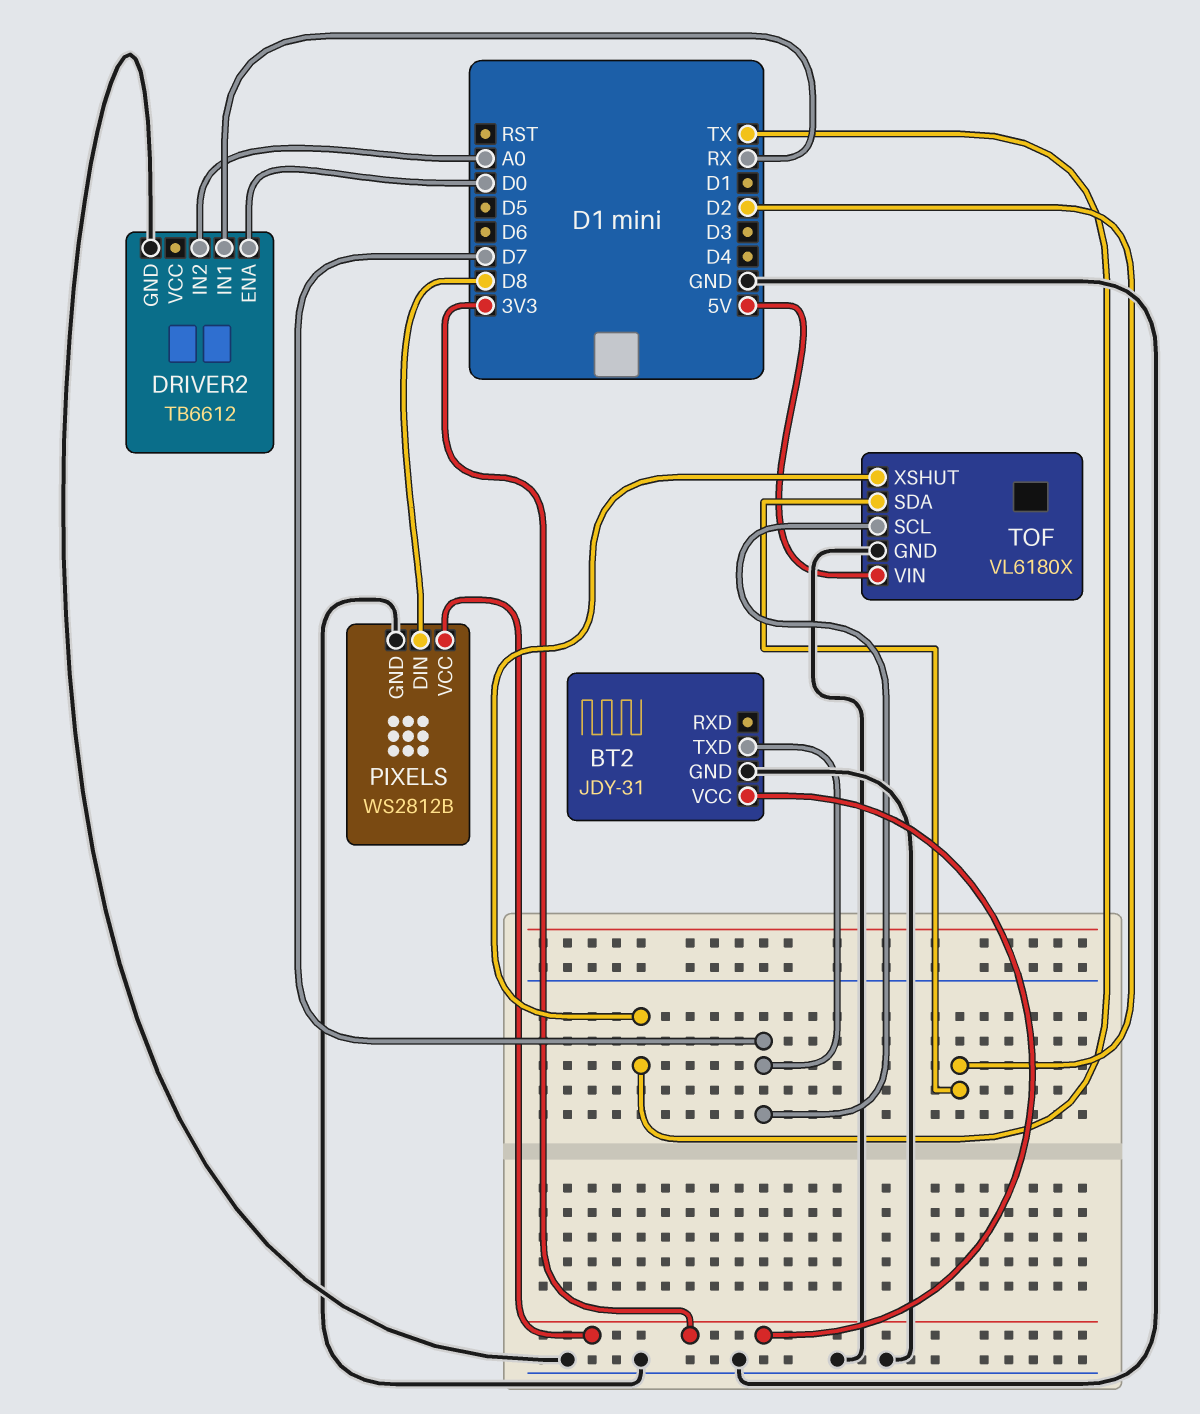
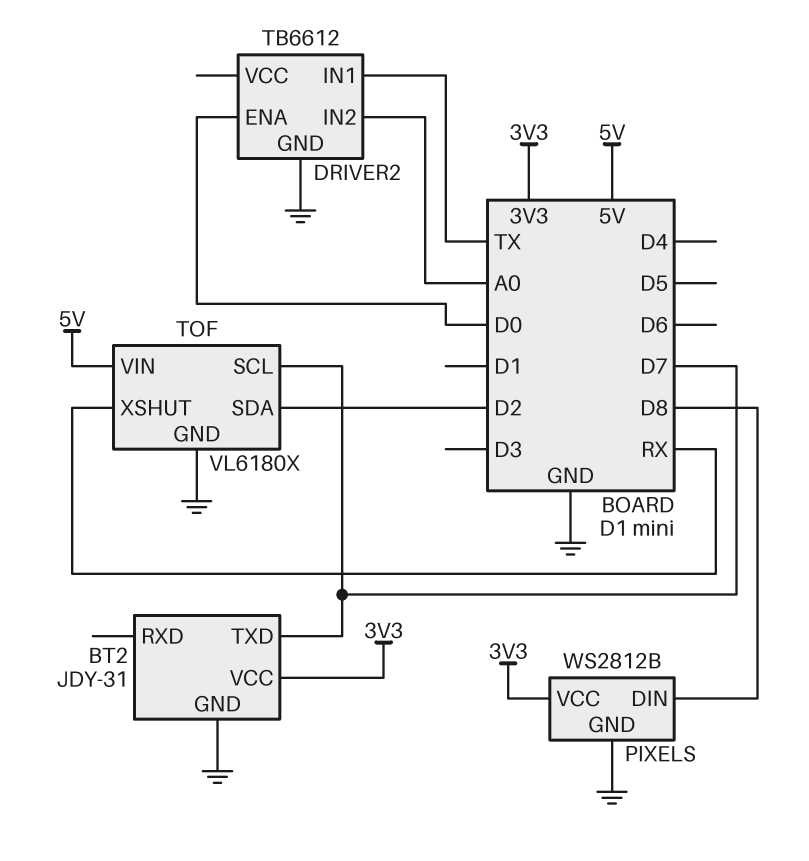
DRIVER2 pin IN1: RX -> TX
TOF pin XSHUT: TX -> RX

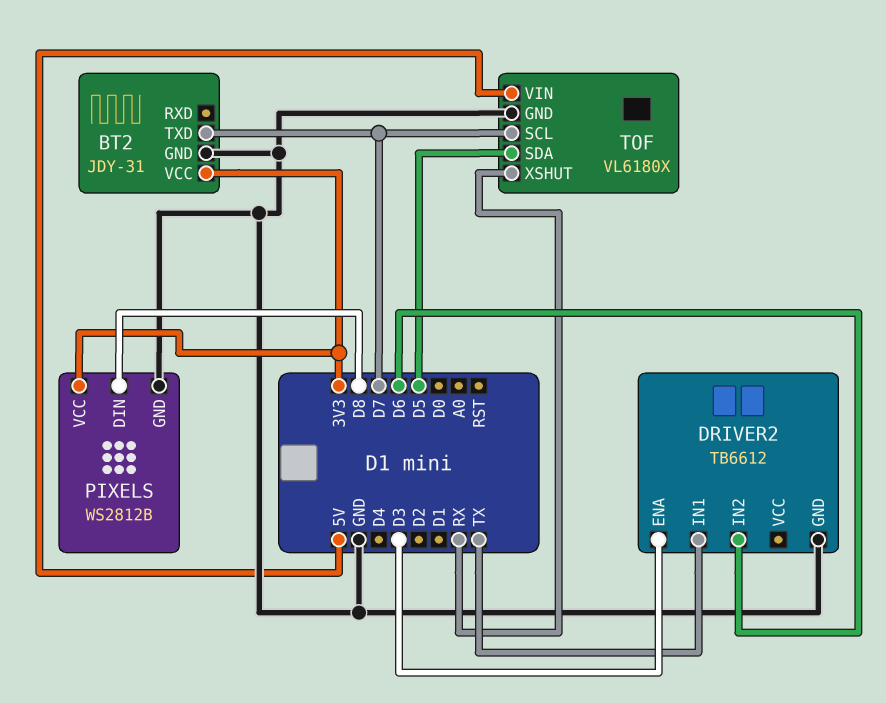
DRIVER2 pin ENA: D0 -> D3
DRIVER2 pin IN2: A0 -> D6
TOF pin SDA: D2 -> D5

